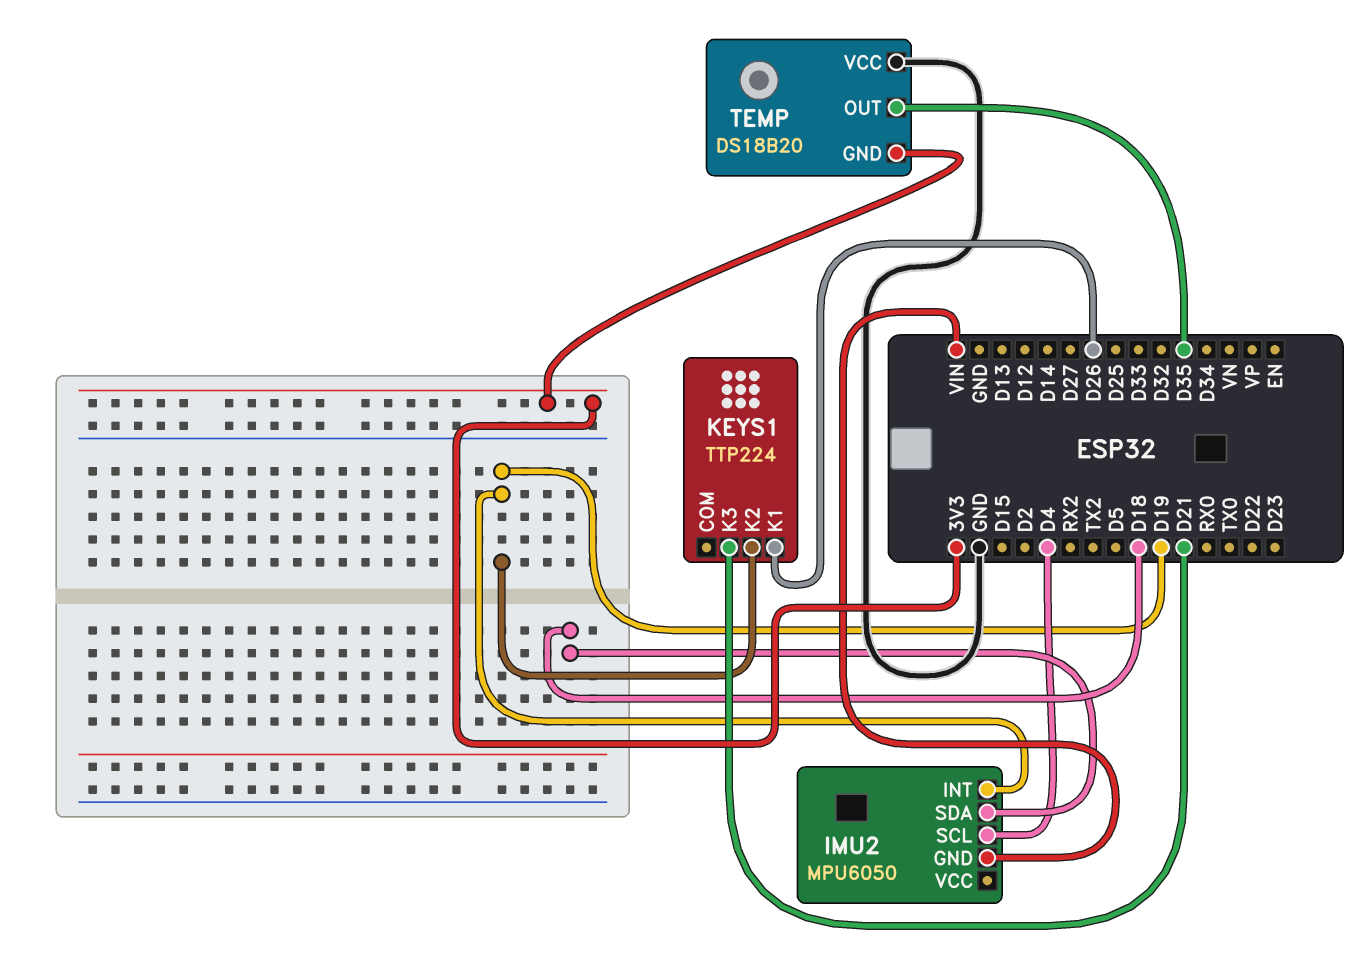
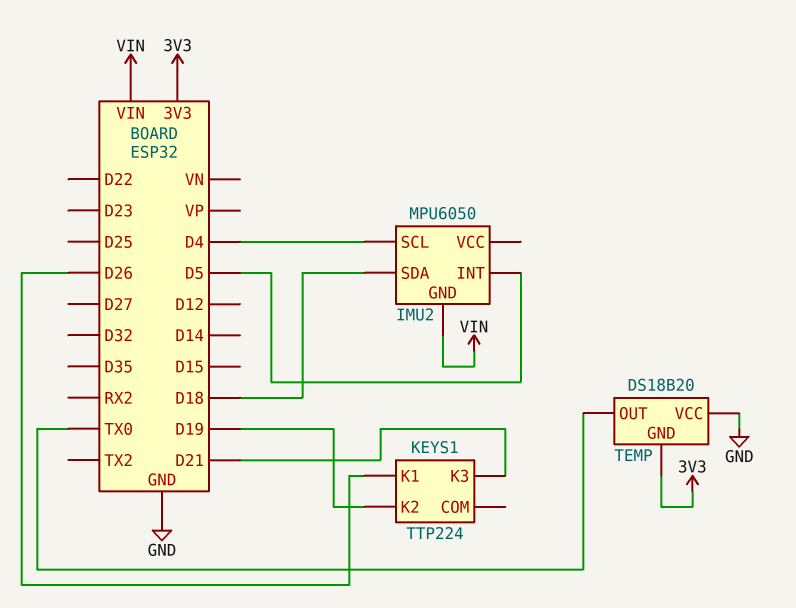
IMU2 pin INT: D19 -> D5
TEMP pin OUT: D35 -> TX0

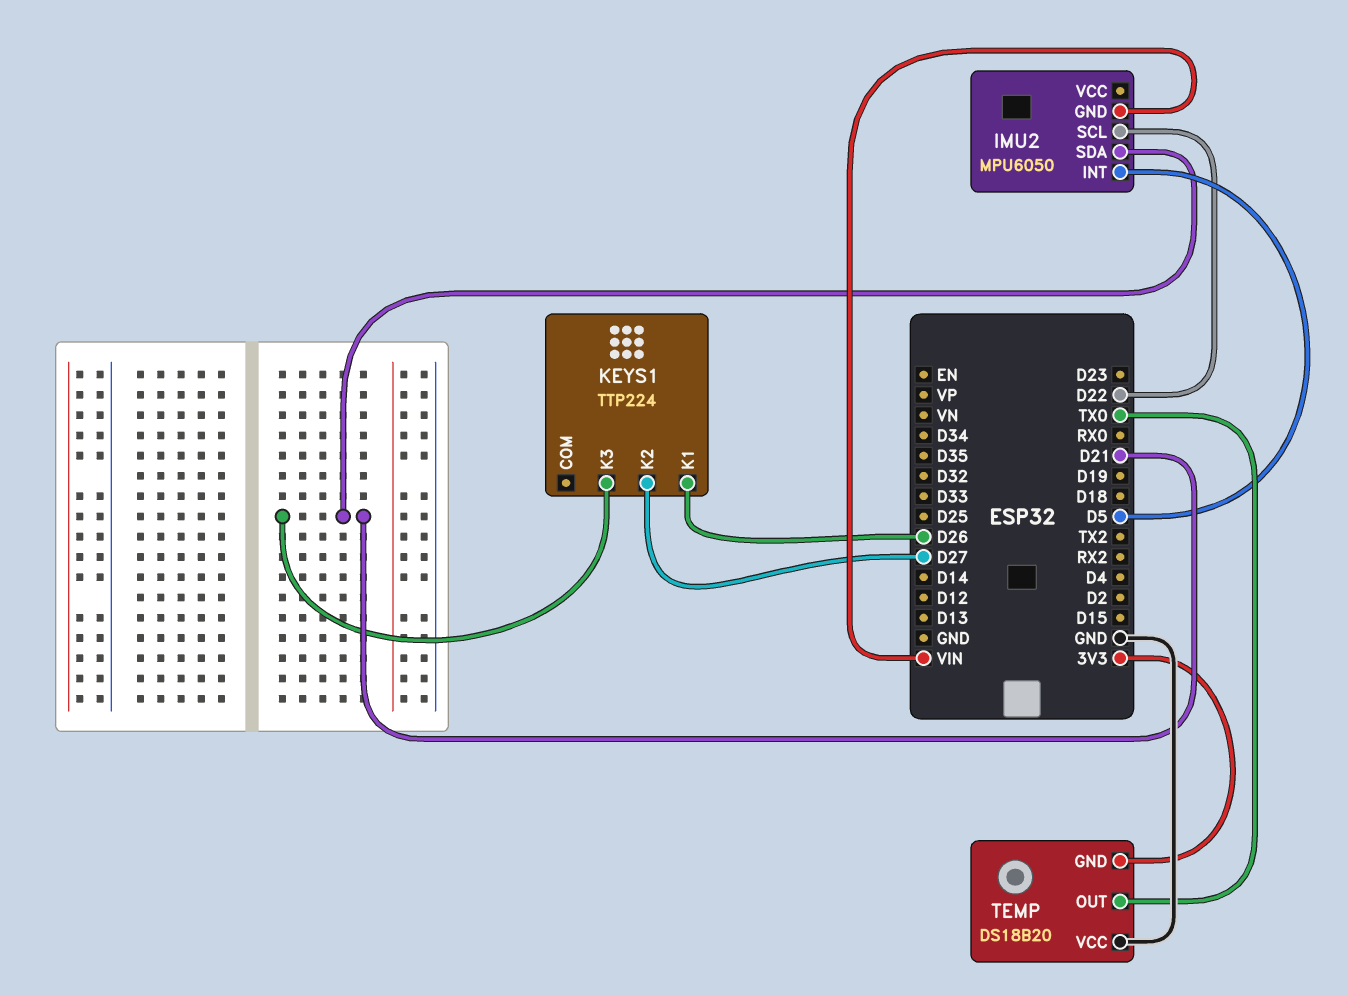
IMU2 pin SCL: D4 -> D22
IMU2 pin SDA: D18 -> D21
KEYS1 pin K2: D19 -> D27

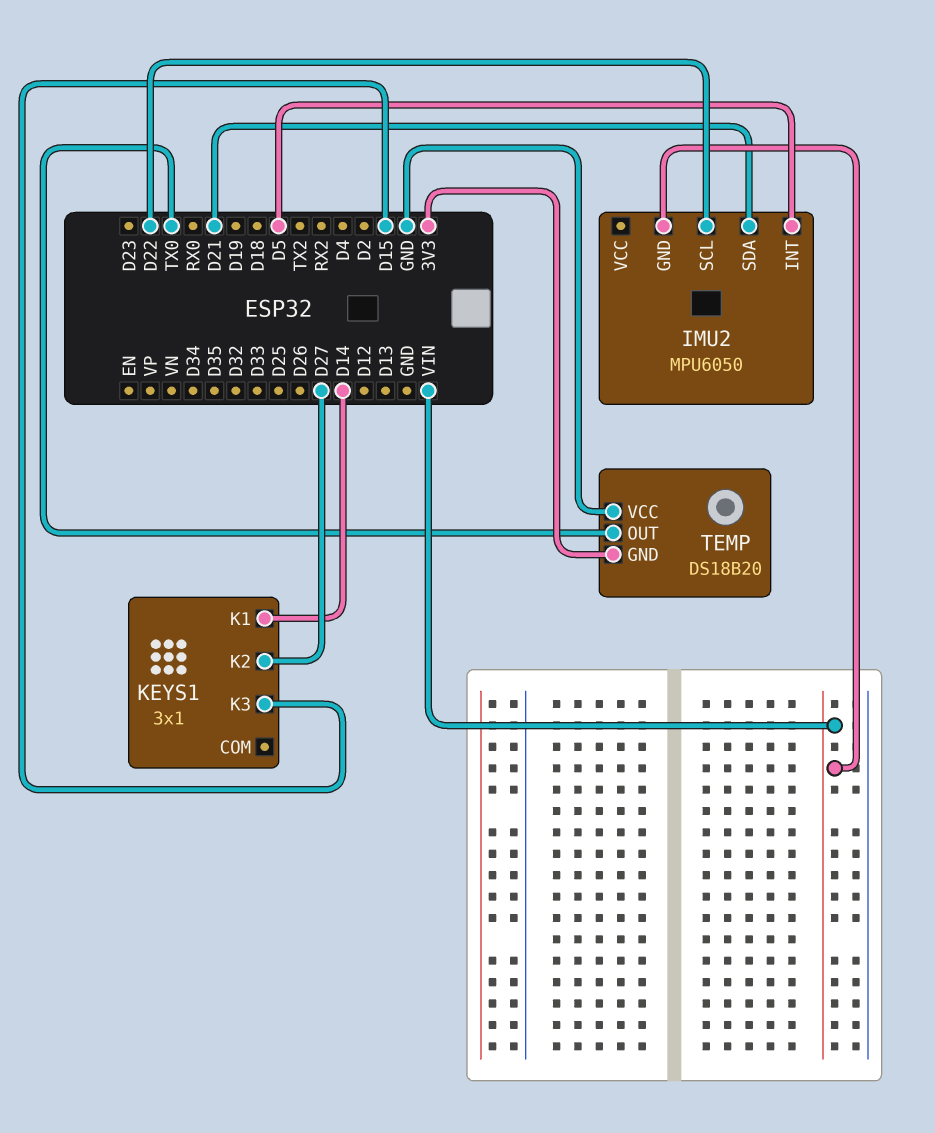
KEYS1: TTP224 -> 3x1
KEYS1 pin K1: D26 -> D14
KEYS1 pin K3: D21 -> D15

